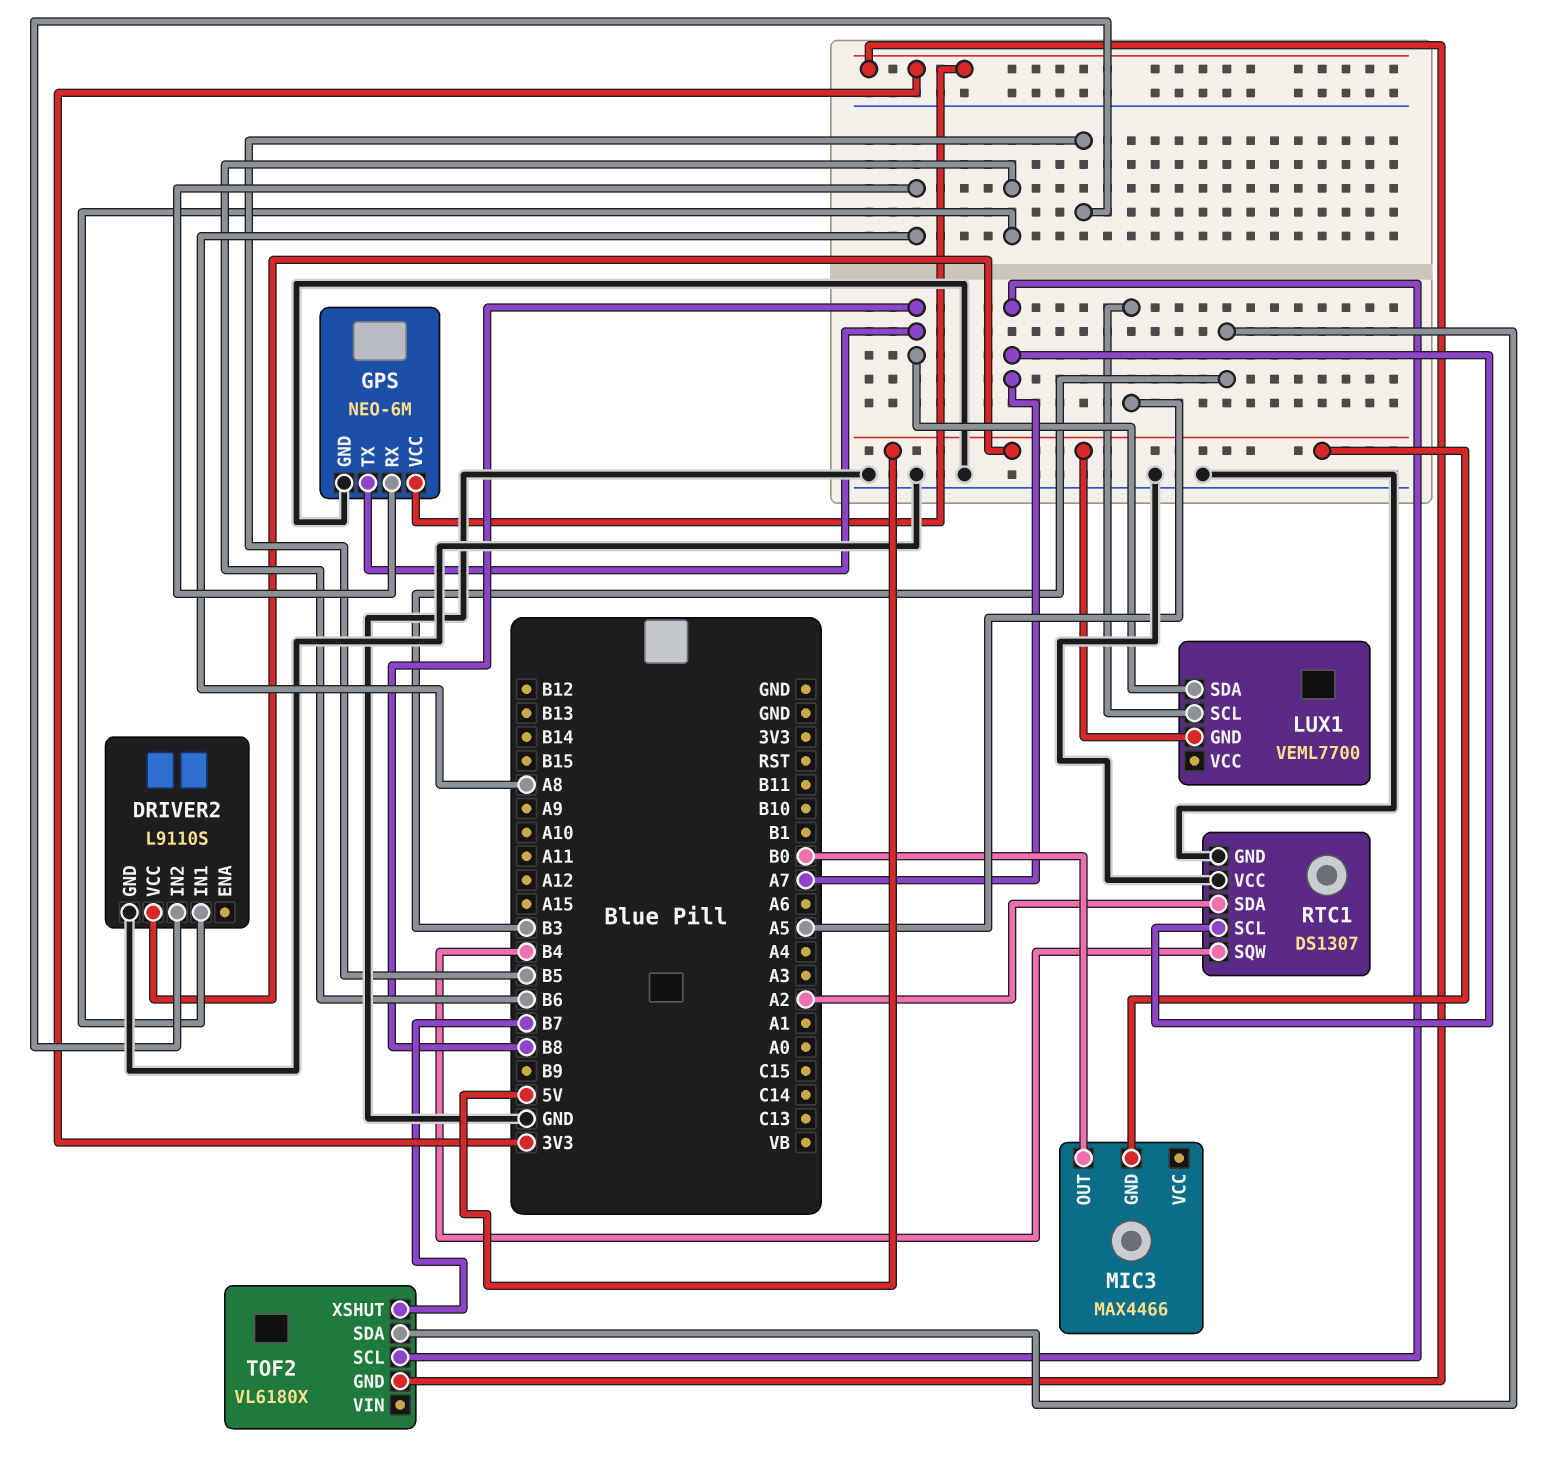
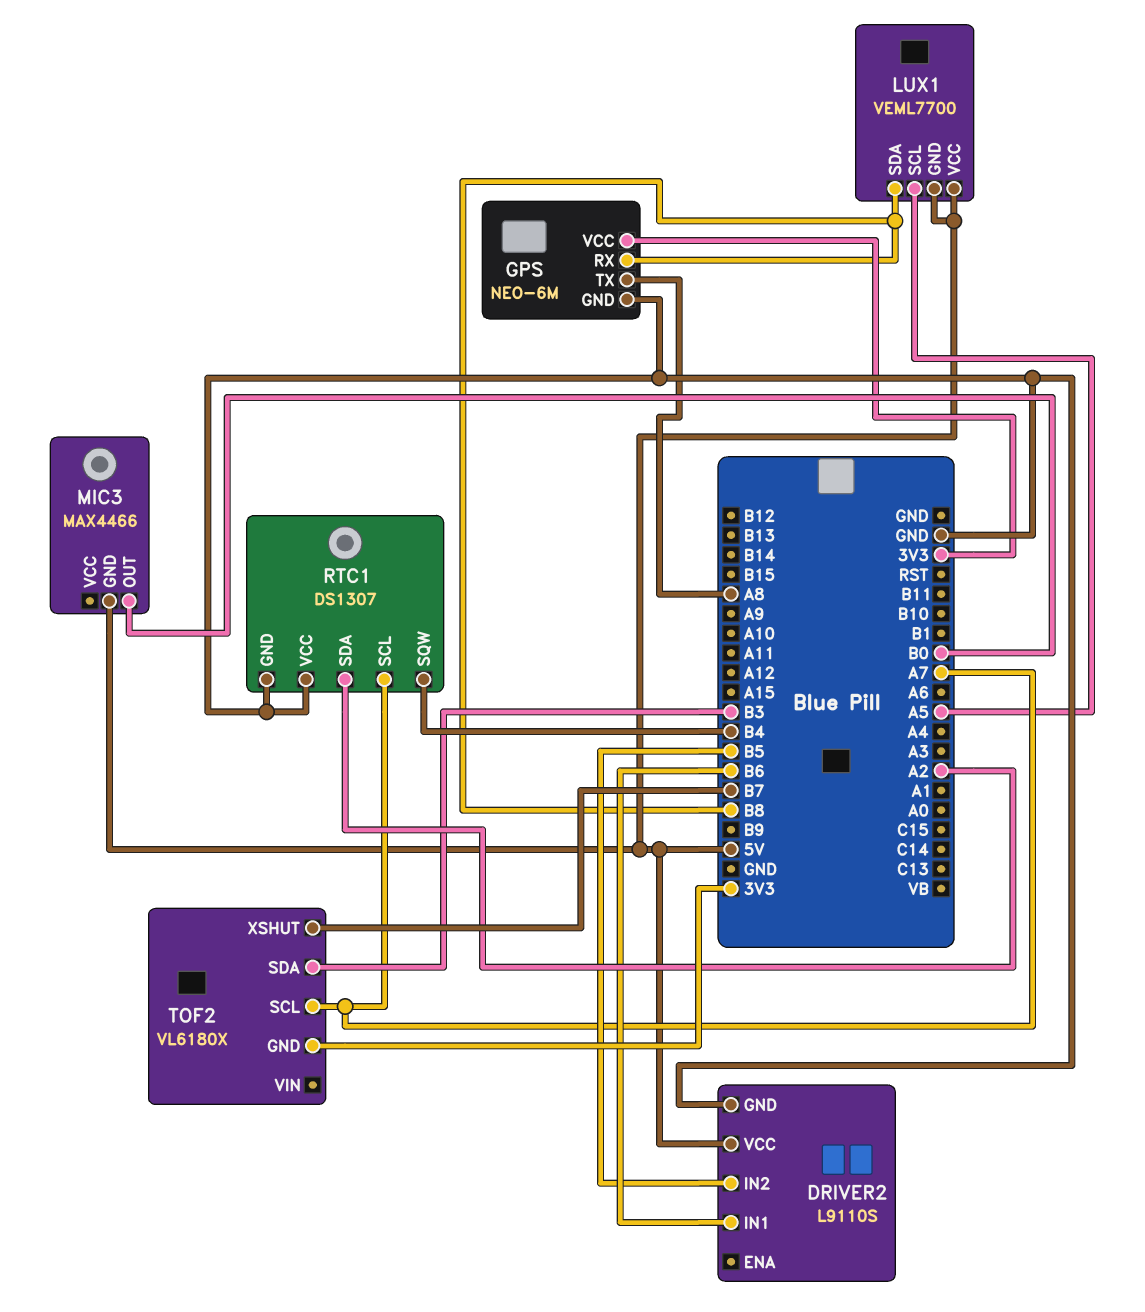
GPS pin RX: A8 -> B8
GPS pin TX: B8 -> A8
LUX1 pin VCC: none -> 5V

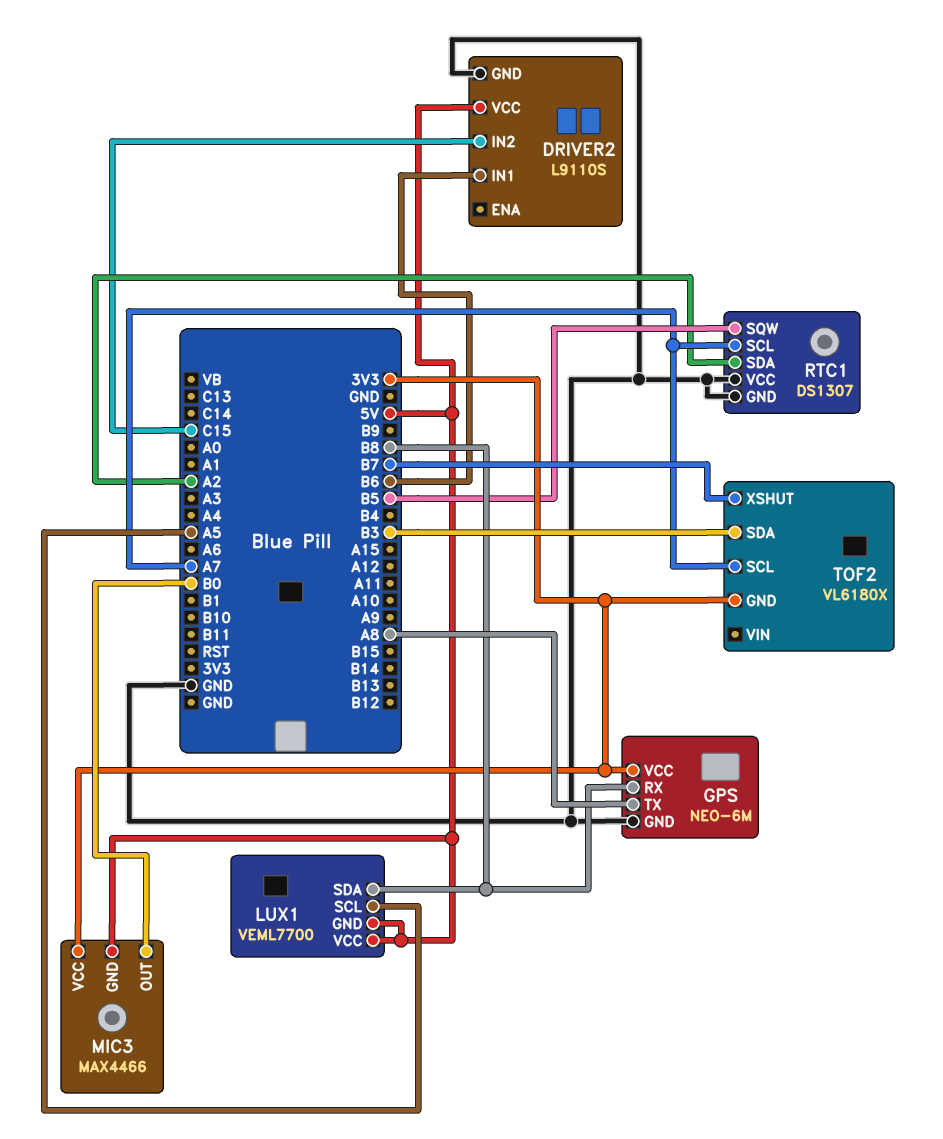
DRIVER2 pin IN2: B5 -> C15
MIC3 pin VCC: none -> 3V3
RTC1 pin SQW: B4 -> B5

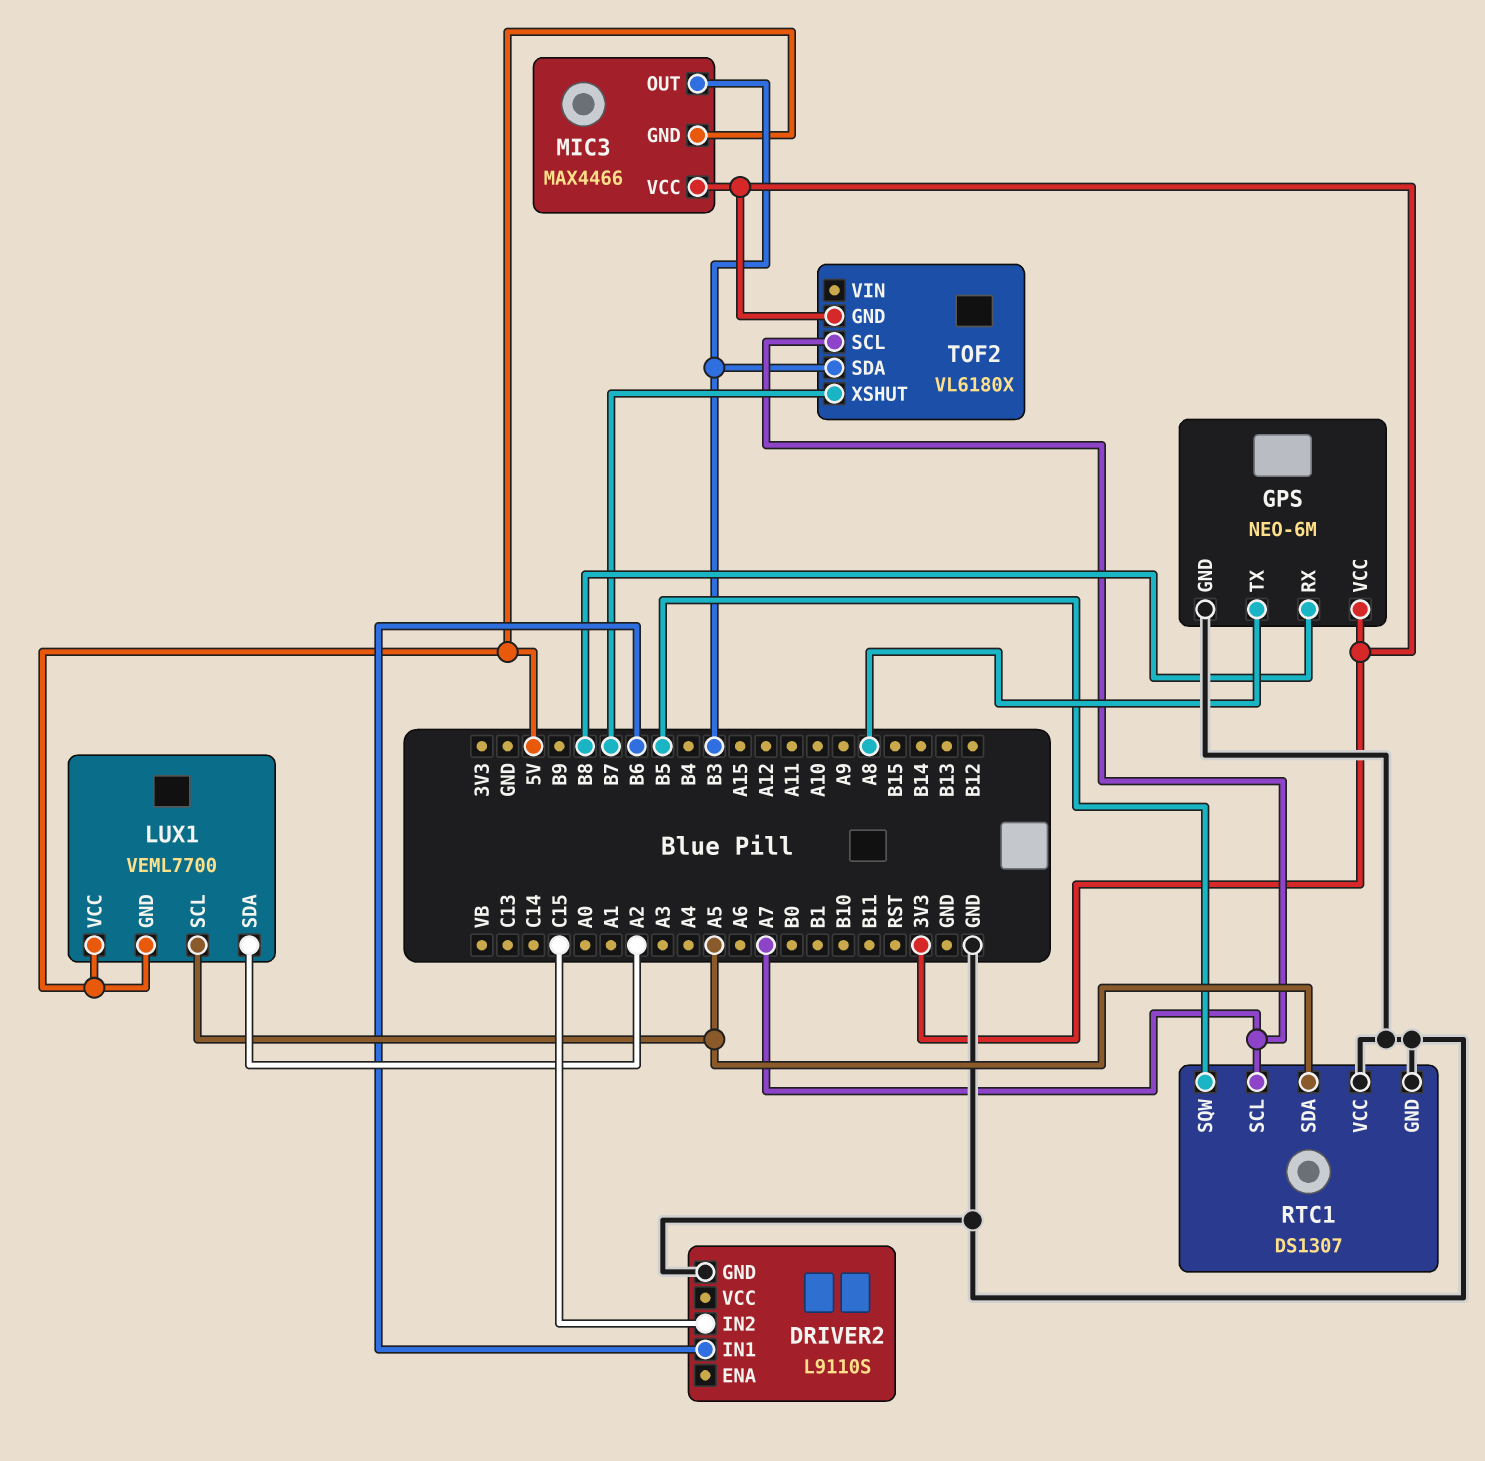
DRIVER2 pin VCC: 5V -> none
LUX1 pin SDA: B8 -> A2
MIC3 pin OUT: B0 -> B3
RTC1 pin SDA: A2 -> A5

